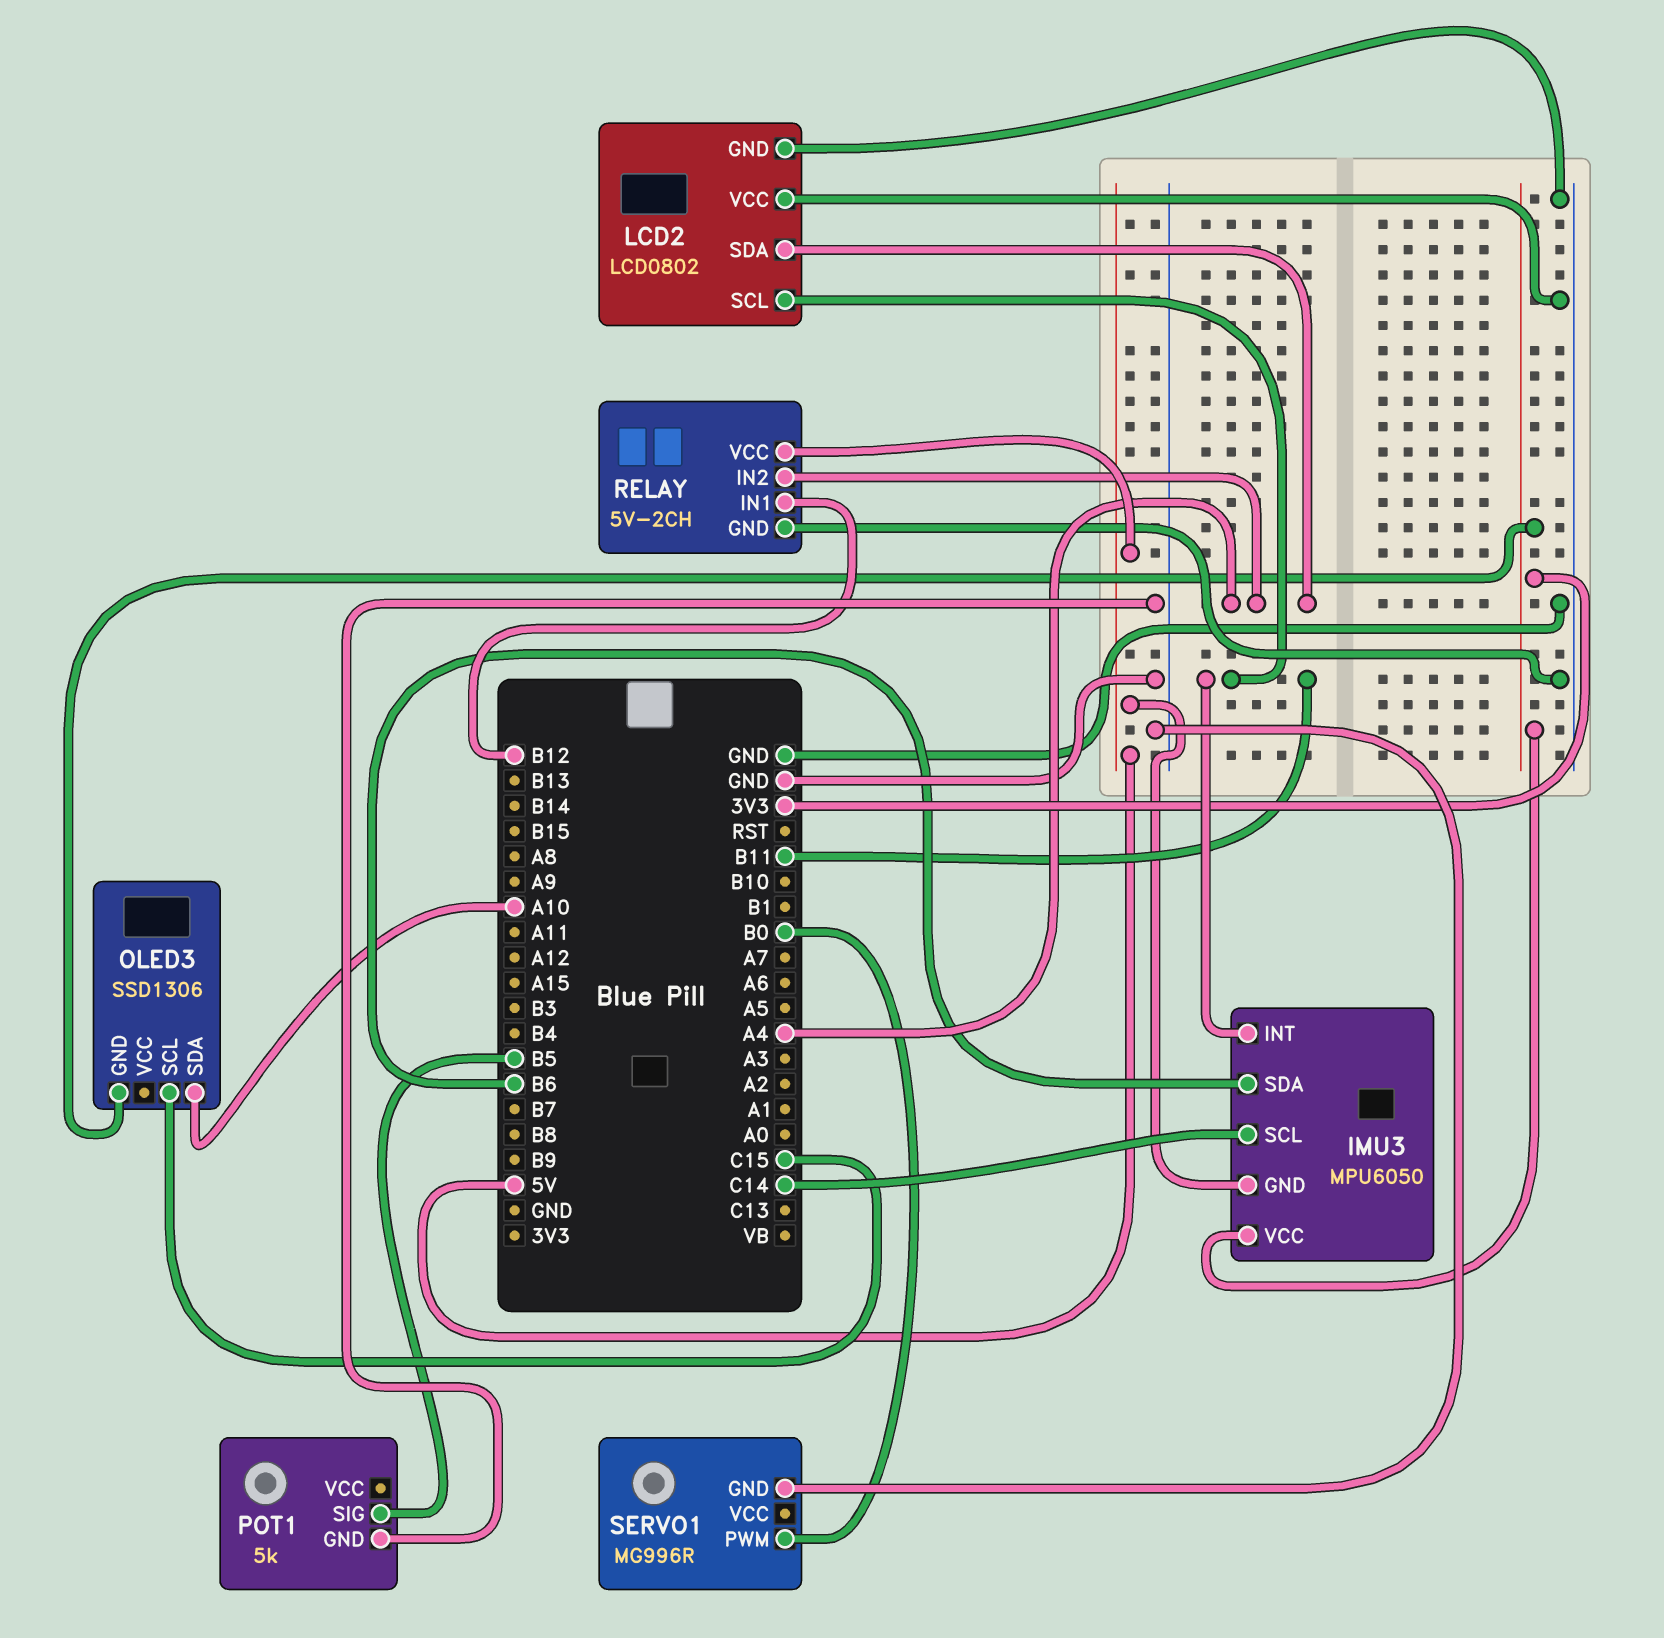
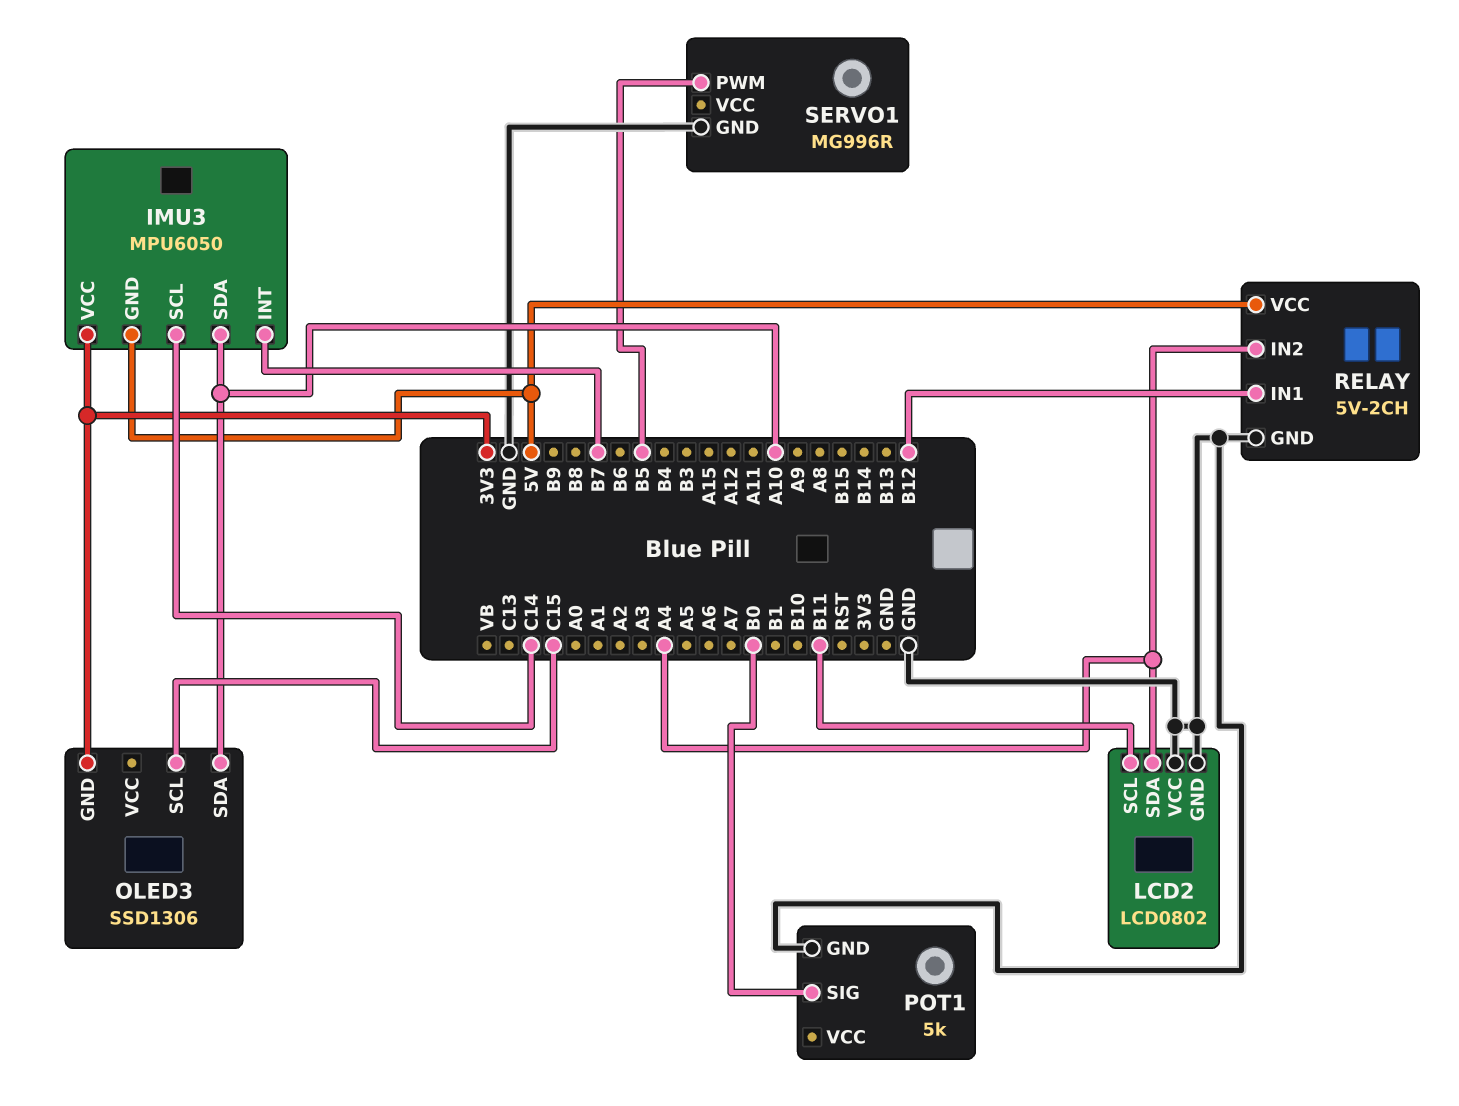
IMU3 pin INT: B11 -> B7
IMU3 pin SDA: B6 -> A10
POT1 pin SIG: B5 -> B0
SERVO1 pin PWM: B0 -> B5

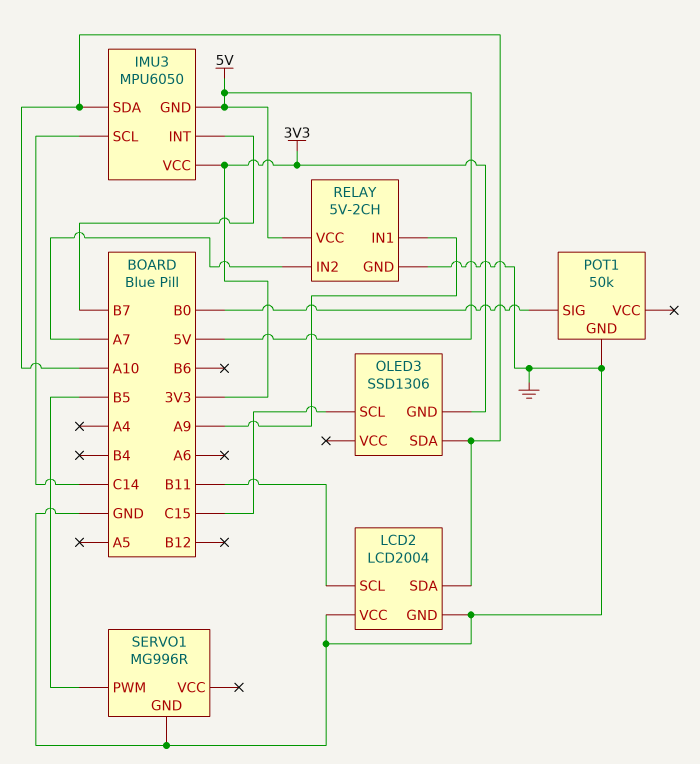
LCD2: LCD0802 -> LCD2004
LCD2 pin SDA: A4 -> A10
POT1: 5k -> 50k
RELAY pin IN1: B12 -> A9
RELAY pin IN2: A4 -> A7

